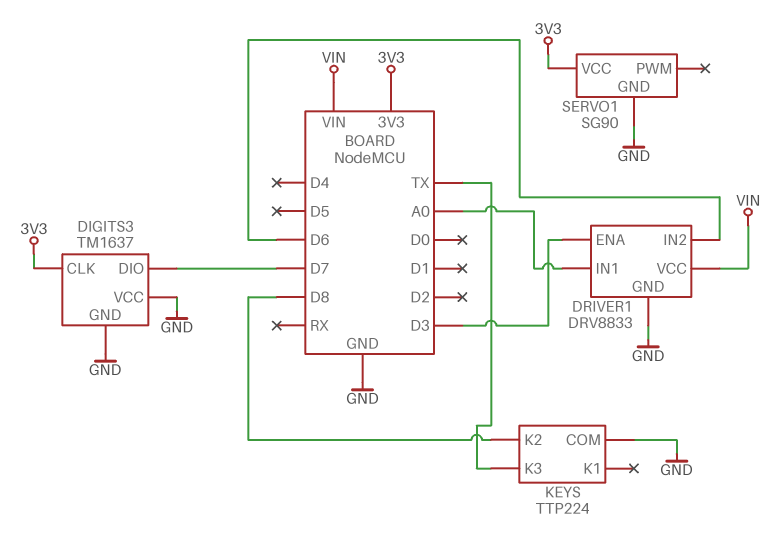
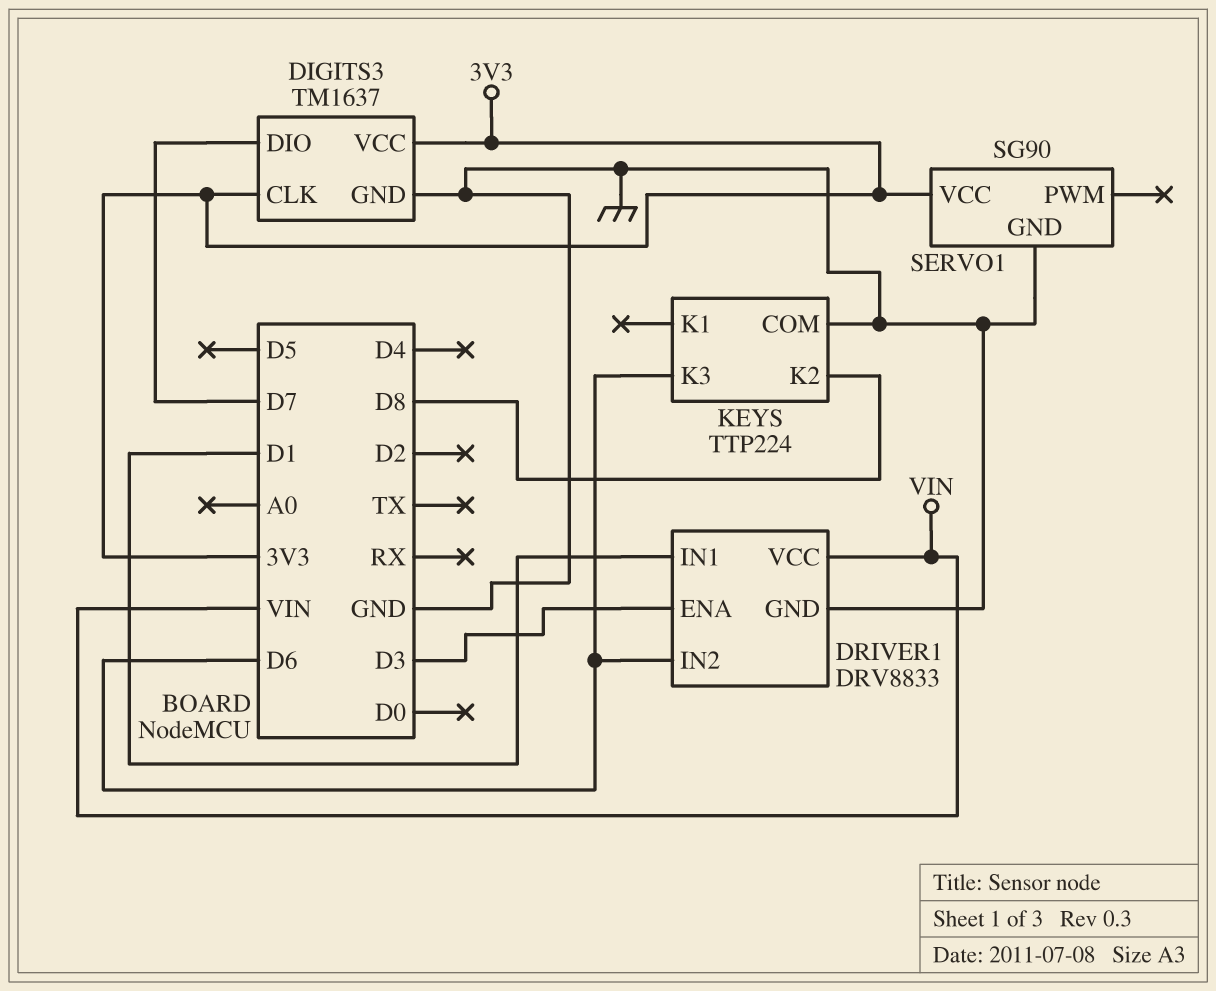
DIGITS3 pin VCC: GND -> 3V3
DRIVER1 pin IN1: A0 -> D1
KEYS pin K3: TX -> D6

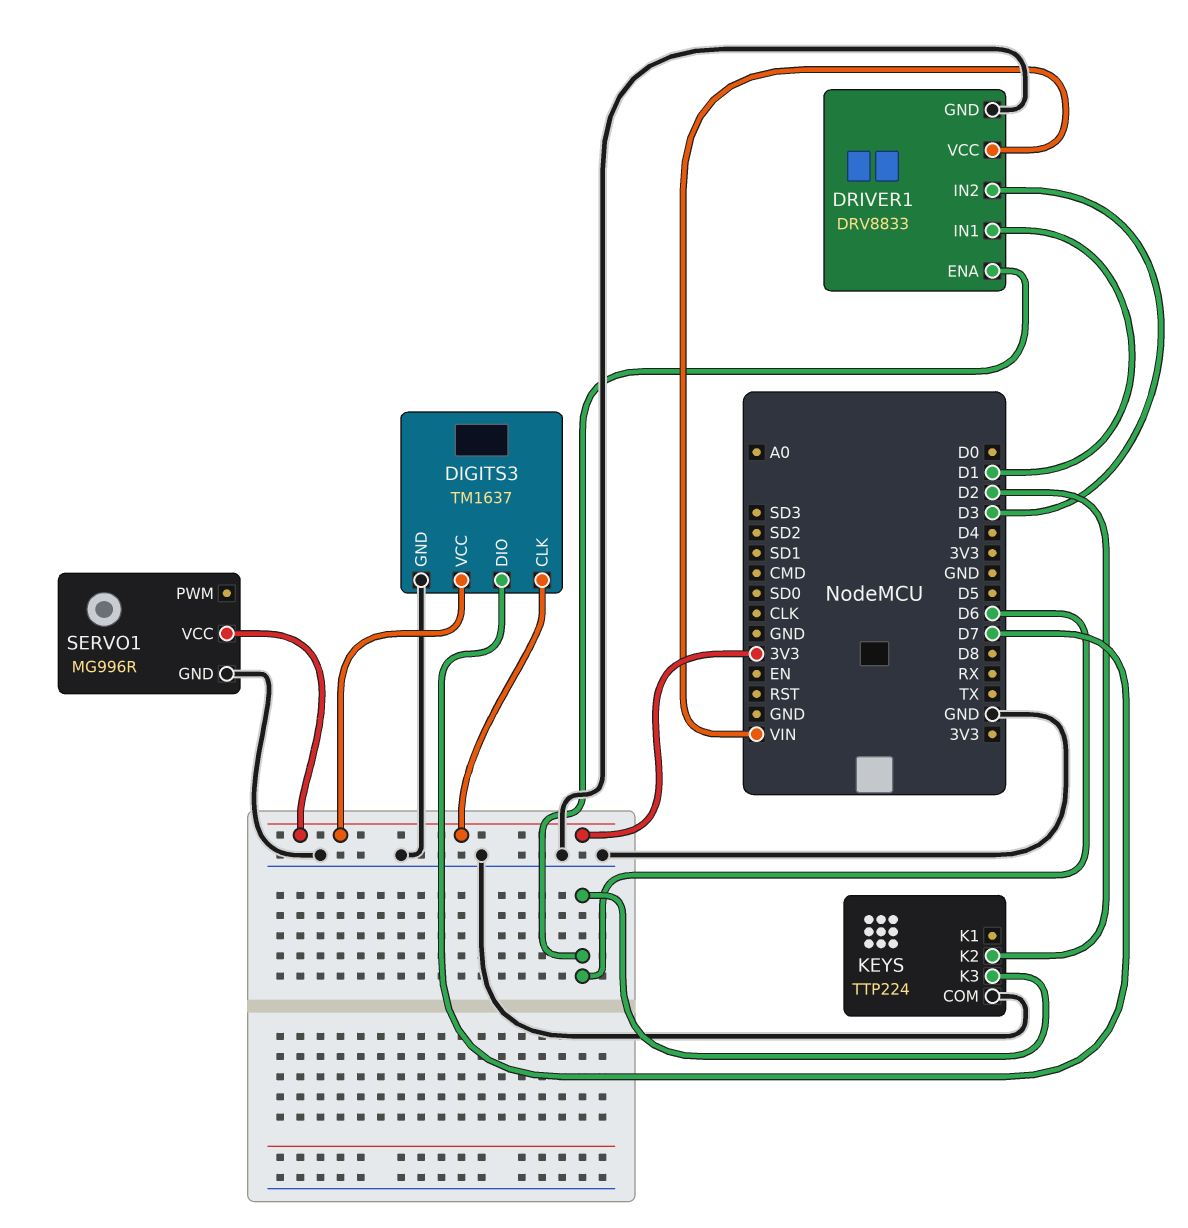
DRIVER1 pin ENA: D3 -> D6
DRIVER1 pin IN2: D6 -> D3
KEYS pin K2: D8 -> D2
SERVO1: SG90 -> MG996R

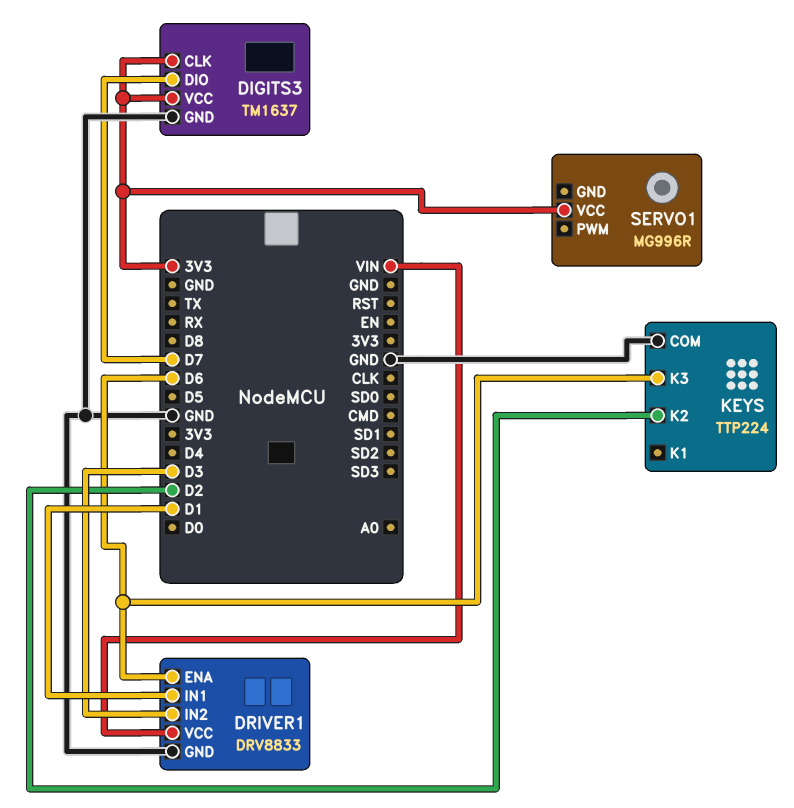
SERVO1 pin GND: GND -> none

